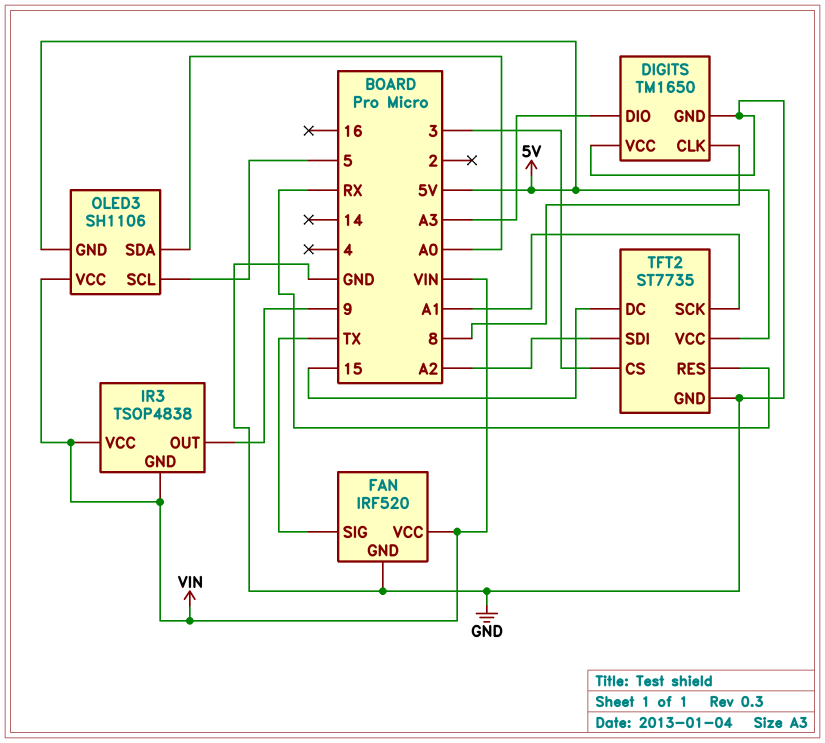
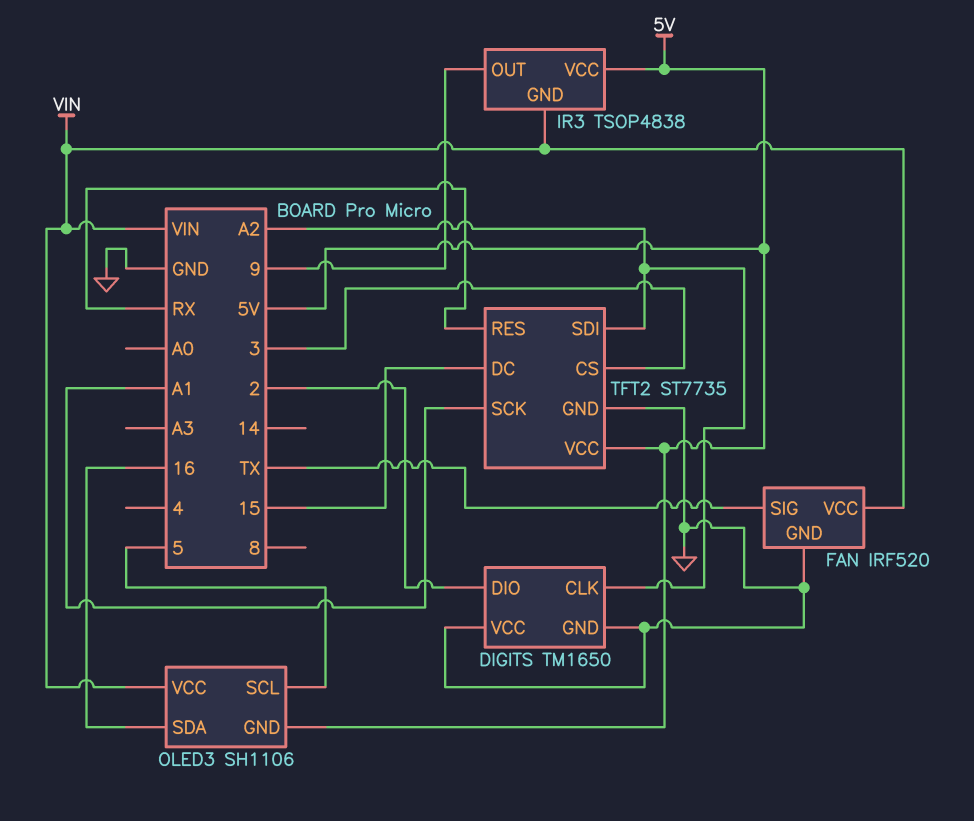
DIGITS pin CLK: 8 -> A2
DIGITS pin DIO: A3 -> 2
IR3 pin VCC: VIN -> 5V
OLED3 pin SDA: A0 -> 16

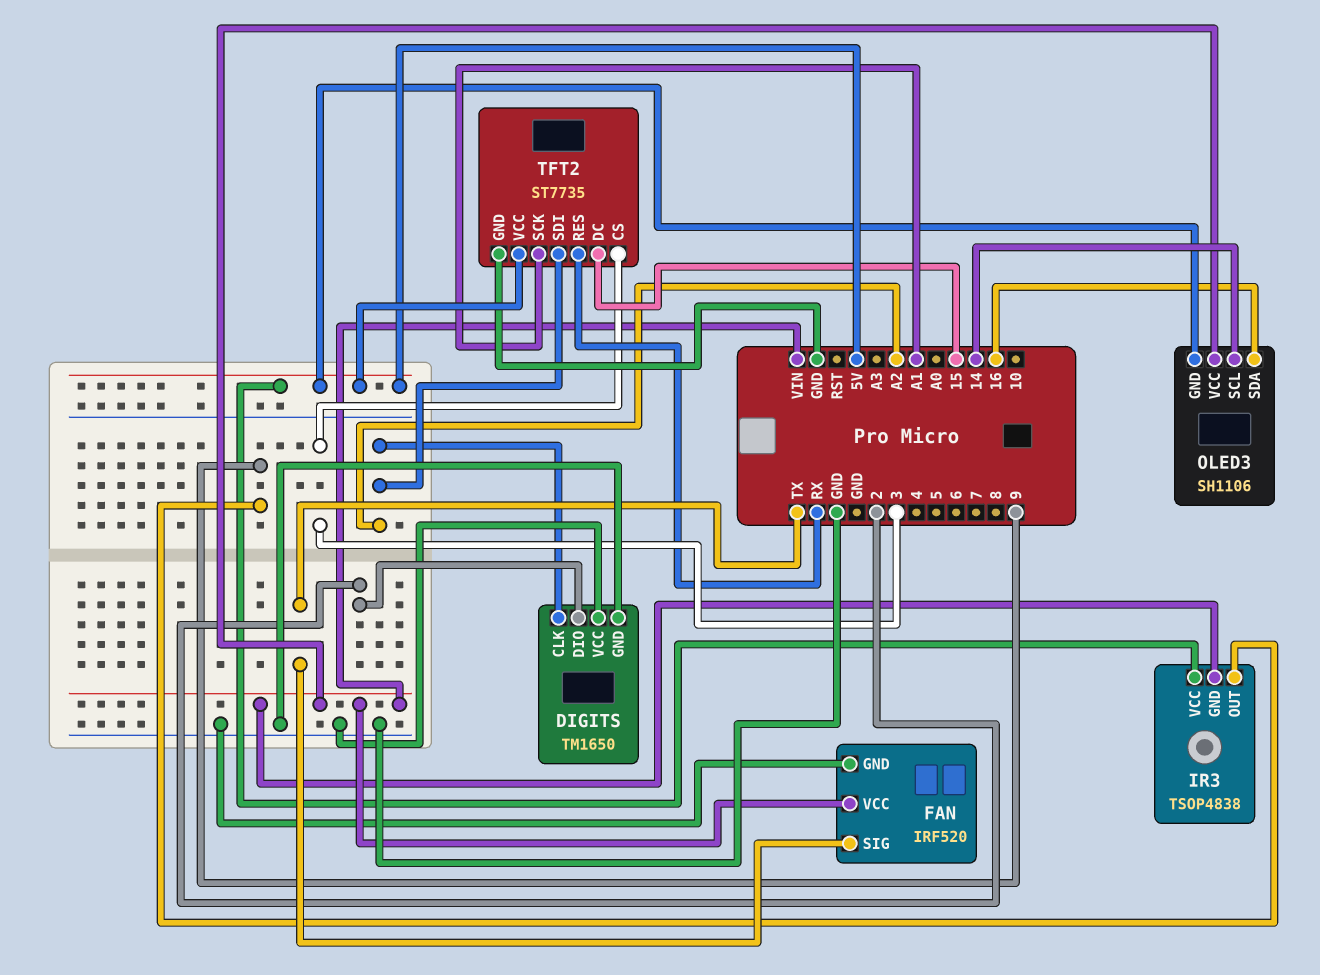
OLED3 pin SCL: 5 -> 14

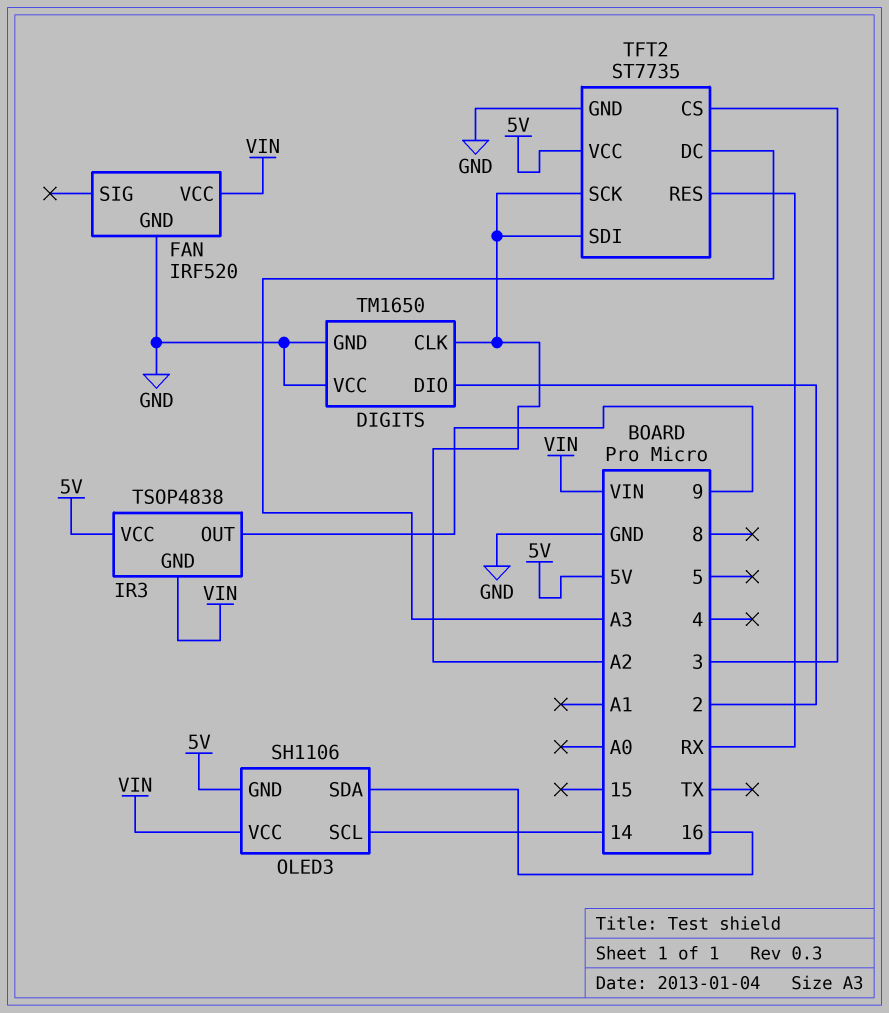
FAN pin SIG: TX -> none
TFT2 pin DC: 15 -> A3
TFT2 pin SCK: A1 -> A2

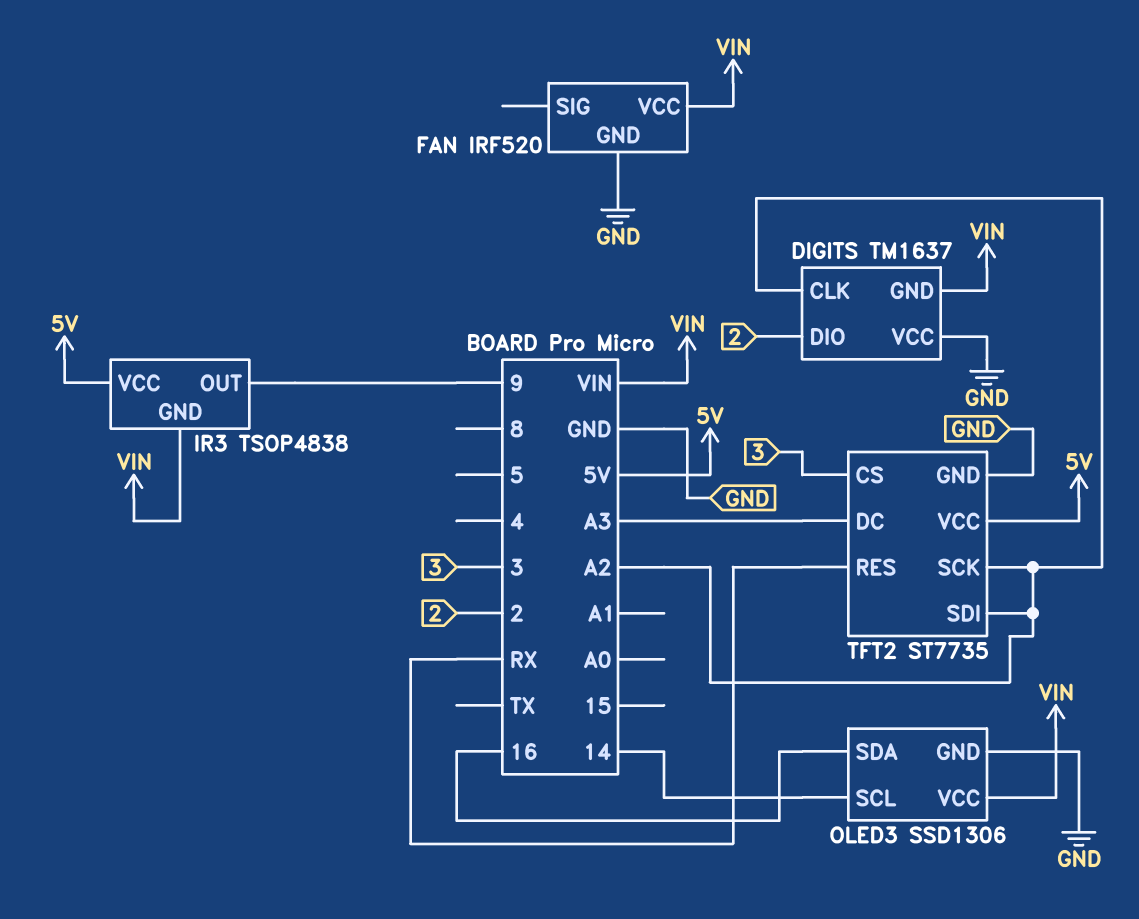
DIGITS: TM1650 -> TM1637
DIGITS pin GND: GND -> VIN
OLED3: SH1106 -> SSD1306
OLED3 pin GND: 5V -> GND

